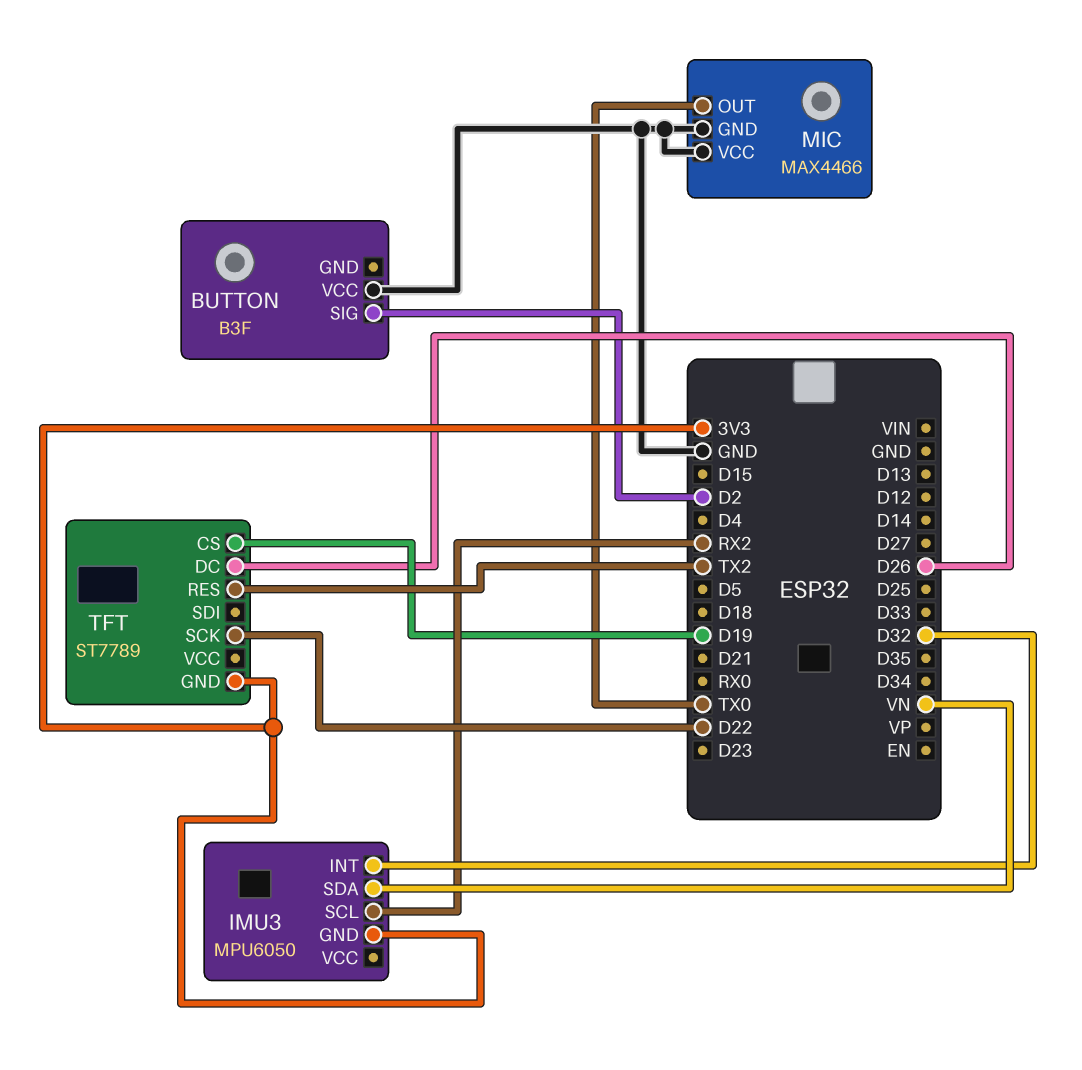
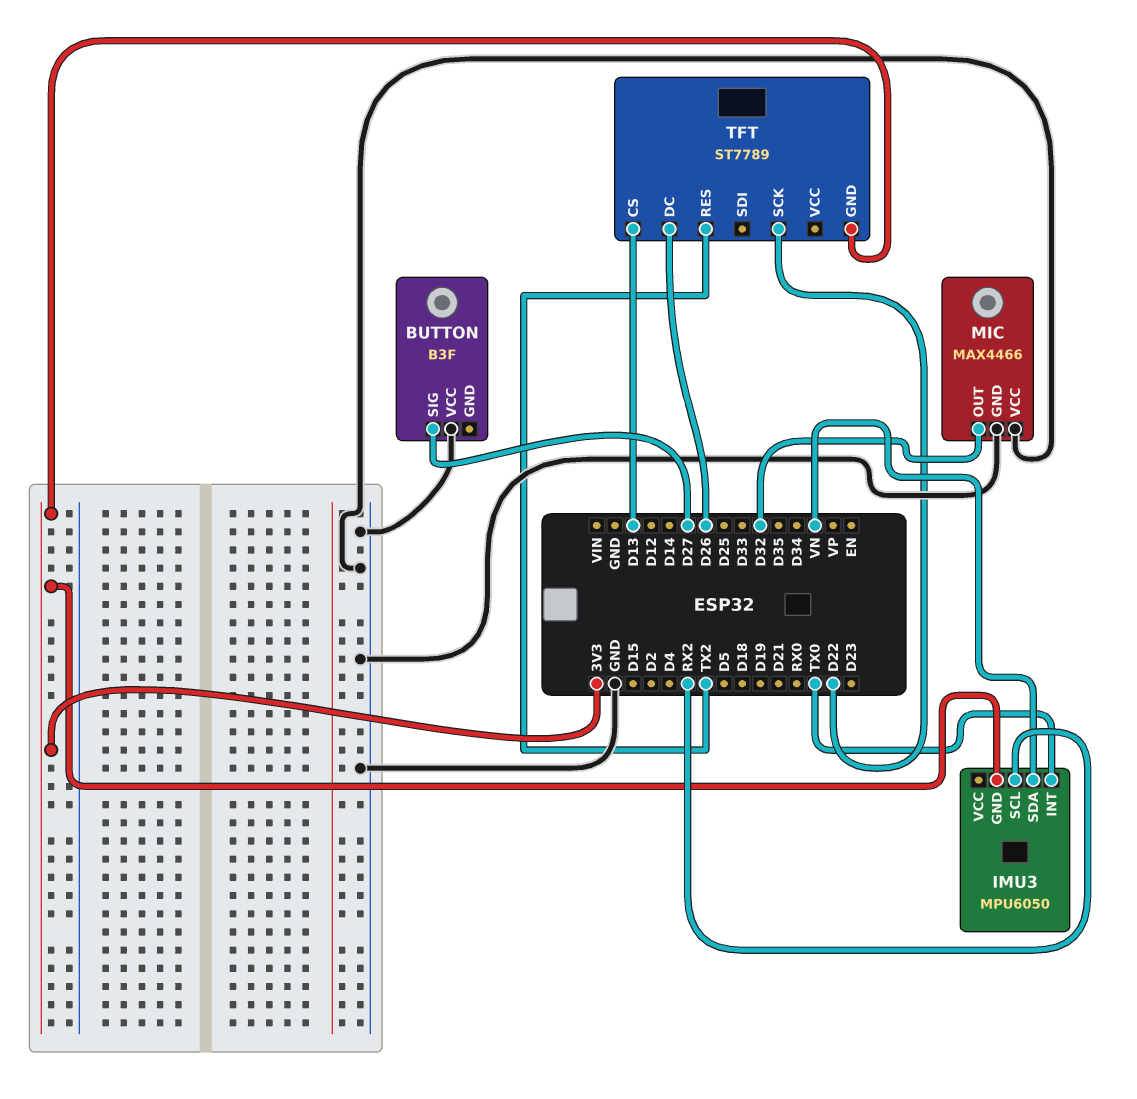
BUTTON pin SIG: D2 -> D27
IMU3 pin INT: D32 -> TX0
MIC pin OUT: TX0 -> D32
TFT pin CS: D19 -> D13

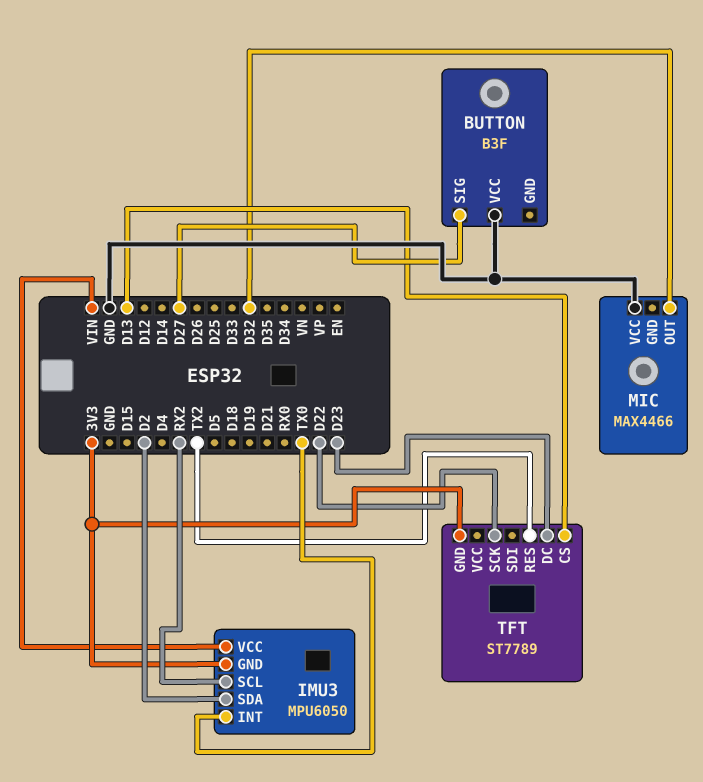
IMU3 pin SDA: VN -> D2
IMU3 pin VCC: none -> VIN
MIC pin GND: GND -> none
TFT pin DC: D26 -> D23

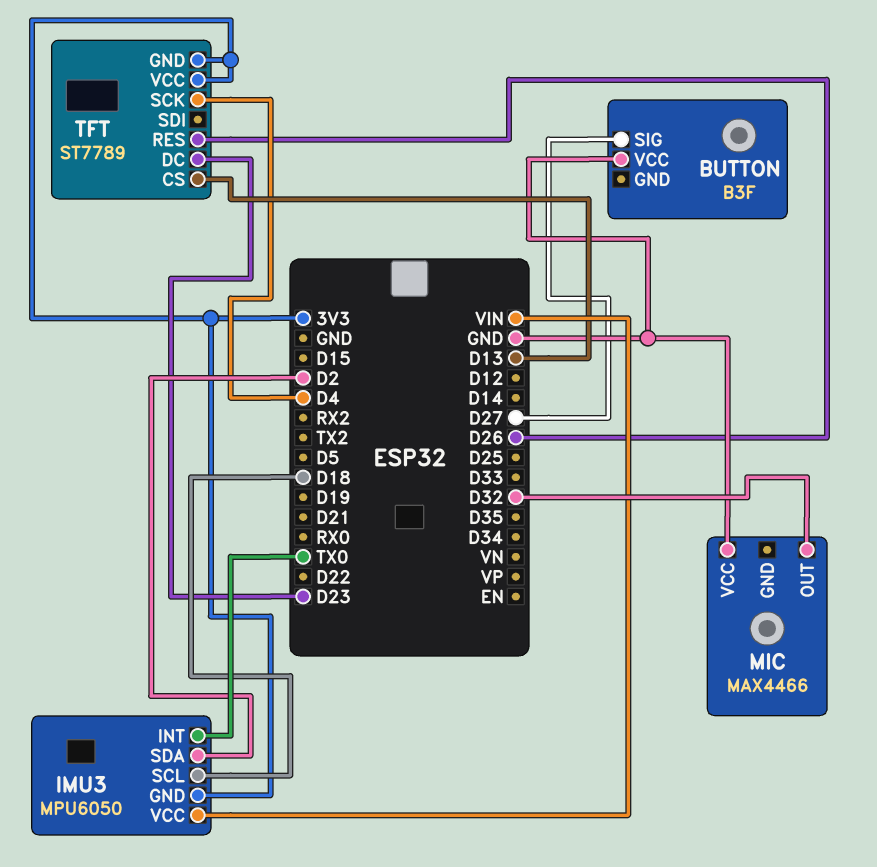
IMU3 pin SCL: RX2 -> D18
TFT pin RES: TX2 -> D26
TFT pin SCK: D22 -> D4
TFT pin VCC: none -> 3V3

